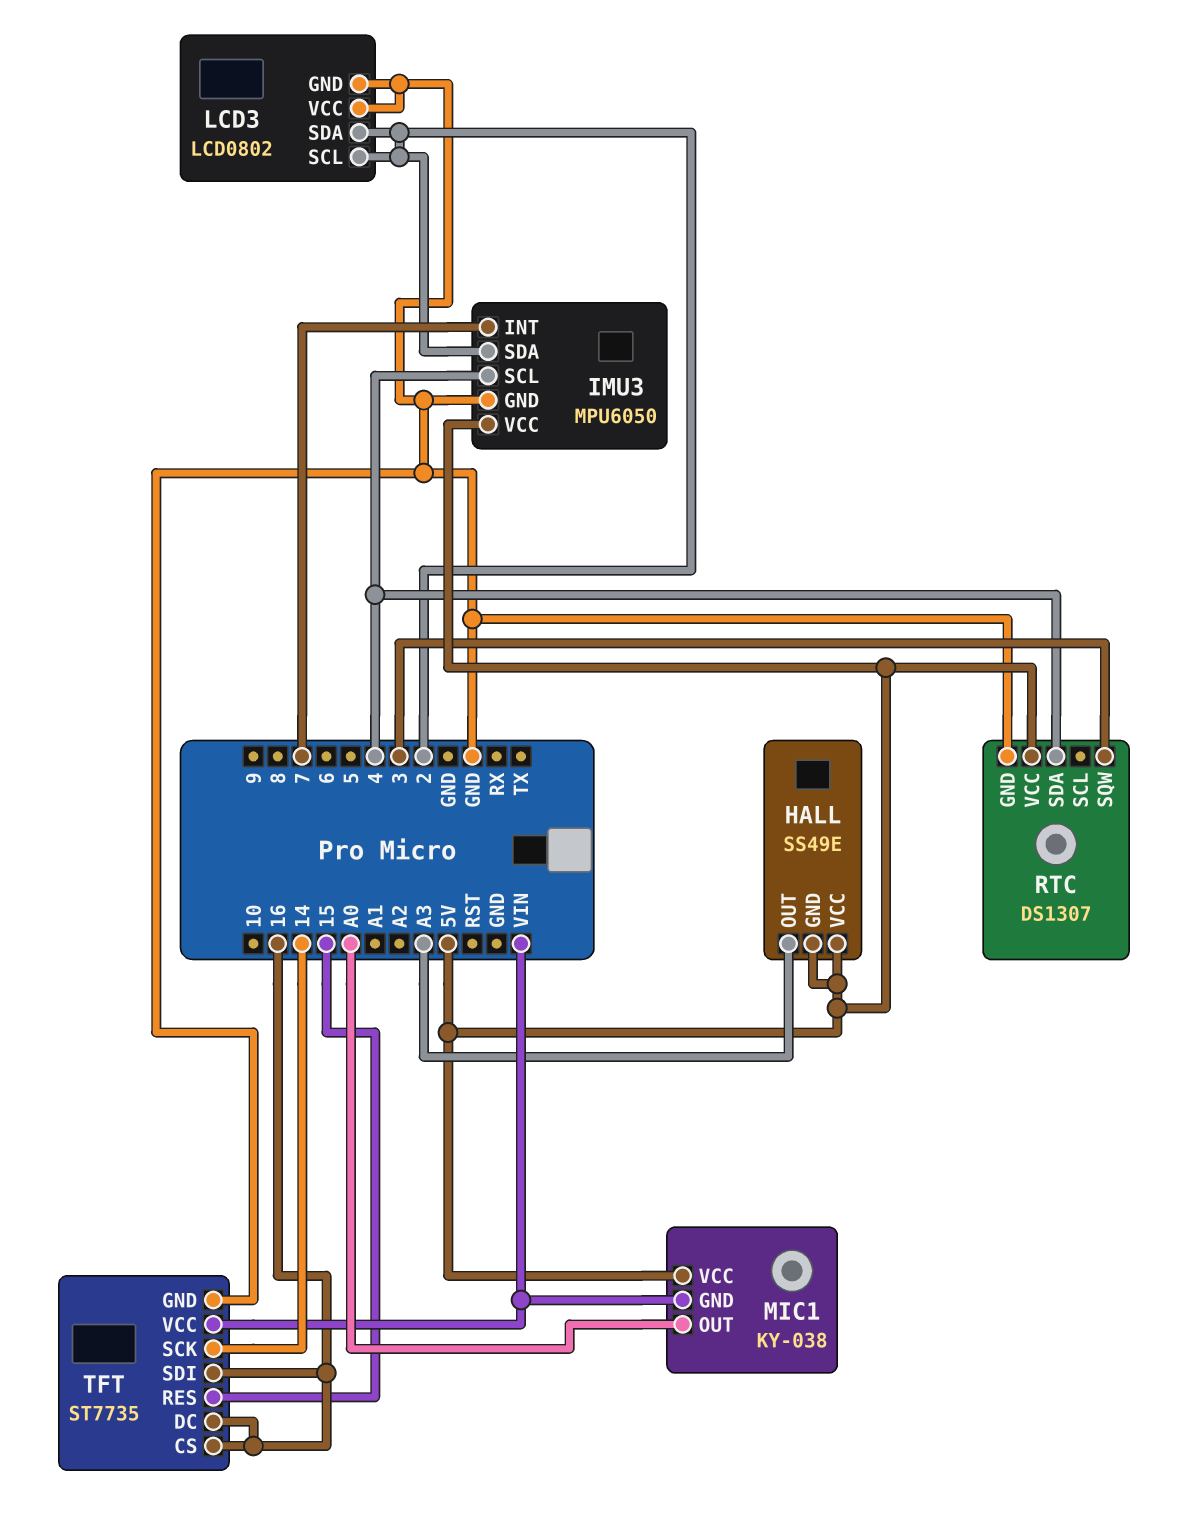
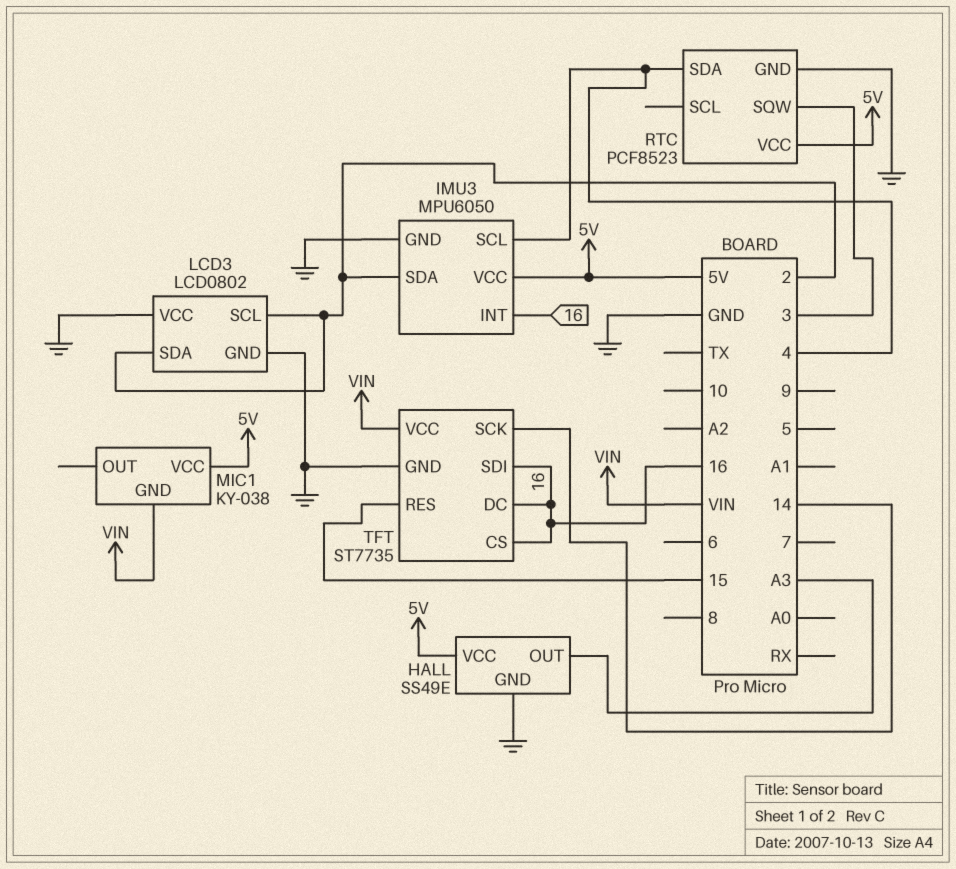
HALL pin GND: 5V -> GND
IMU3 pin INT: 7 -> 16
MIC1 pin OUT: A0 -> none
RTC: DS1307 -> PCF8523

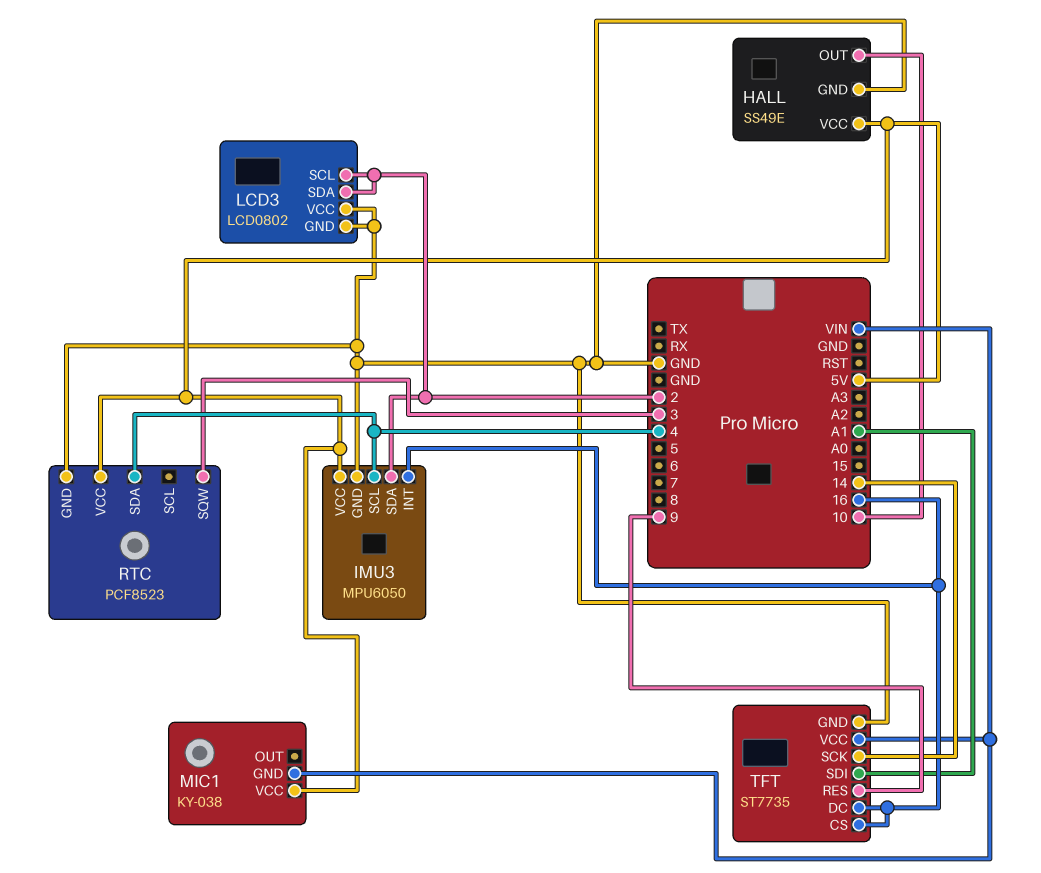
HALL pin OUT: A3 -> 10
TFT pin RES: 15 -> 9
TFT pin SDI: 16 -> A1

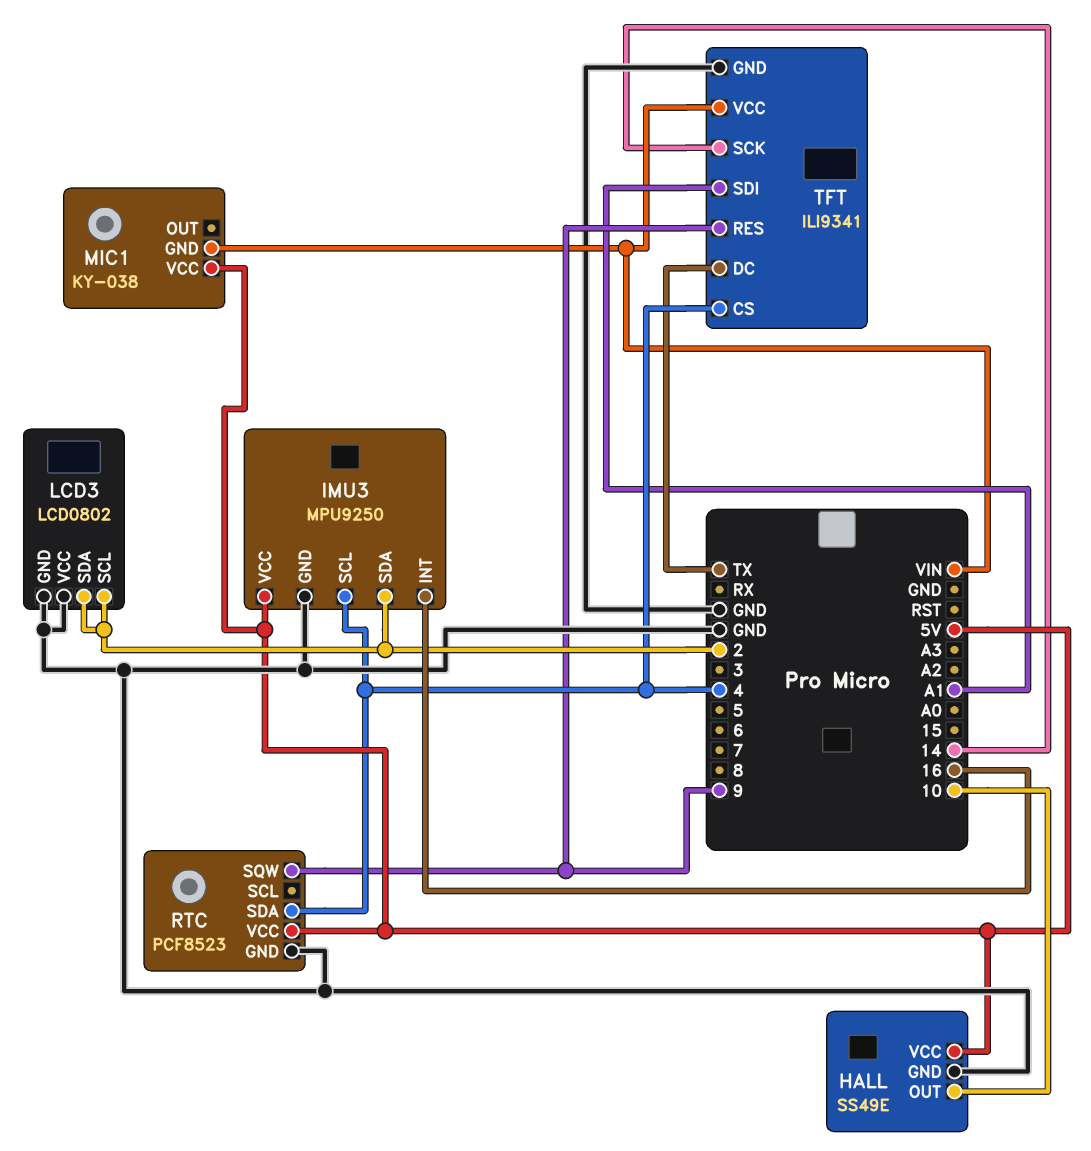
IMU3: MPU6050 -> MPU9250
RTC pin SQW: 3 -> 9
TFT: ST7735 -> ILI9341
TFT pin CS: 16 -> 4
TFT pin DC: 16 -> TX

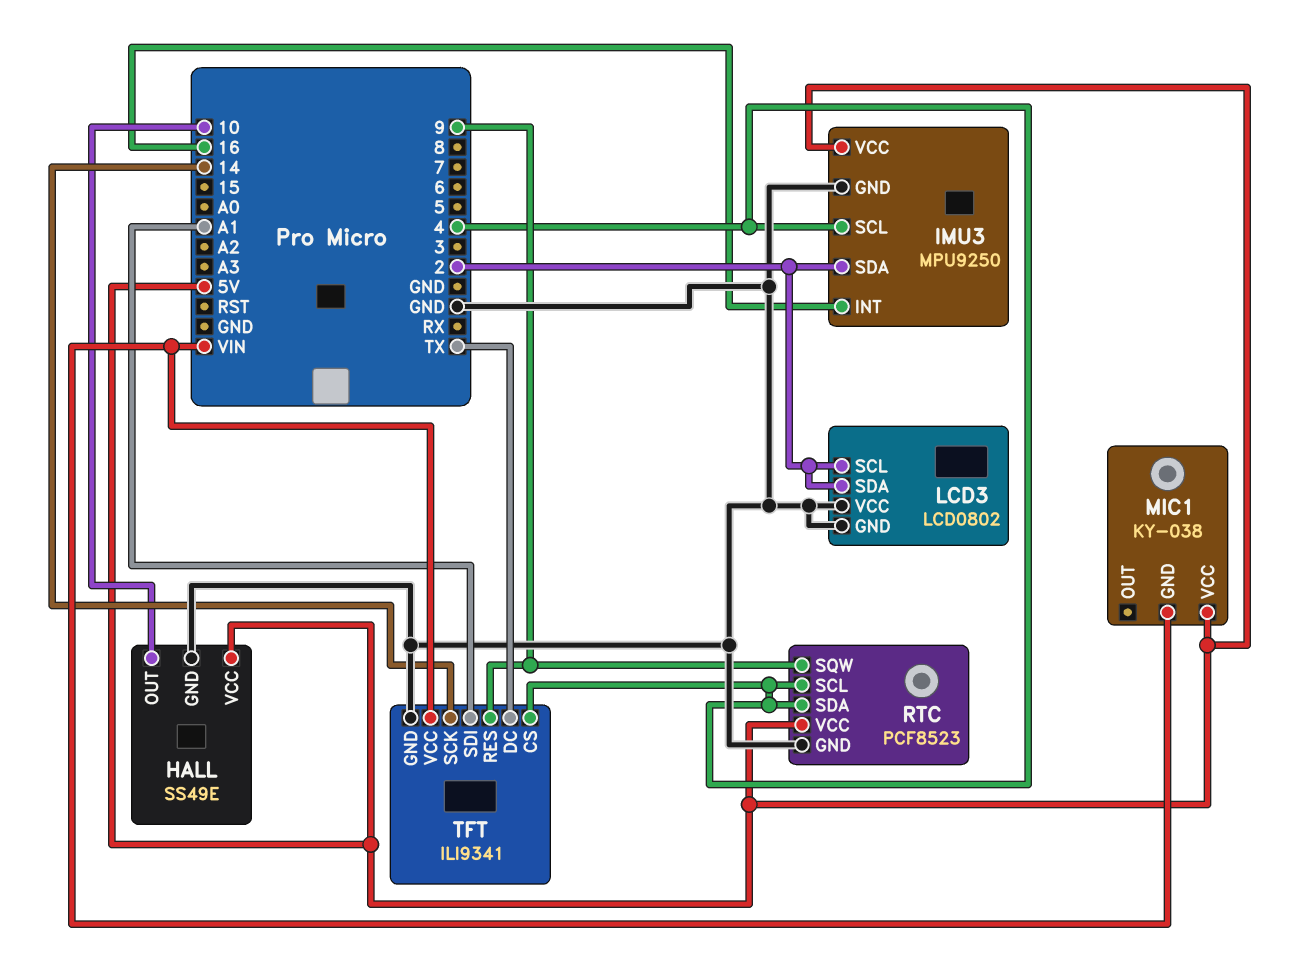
RTC pin SCL: none -> 4

